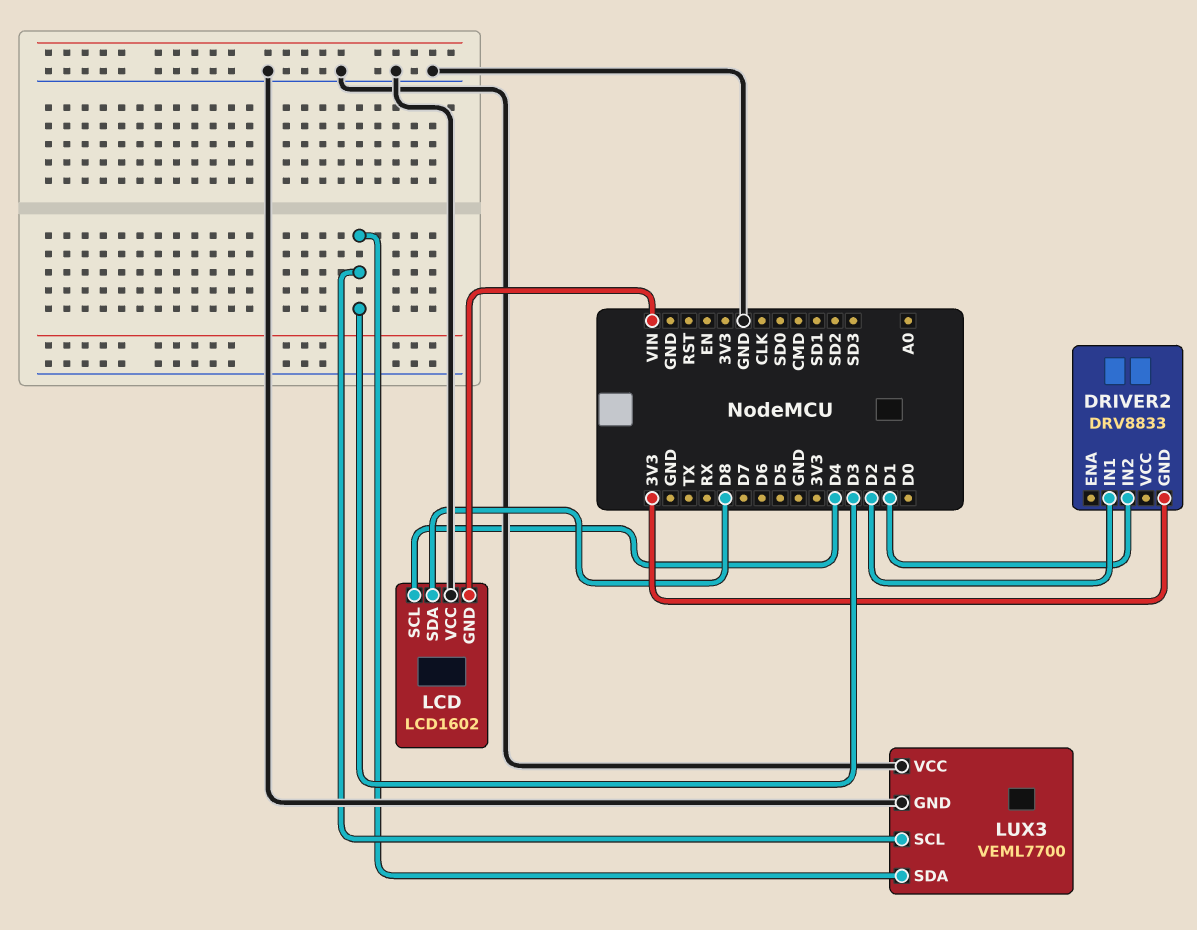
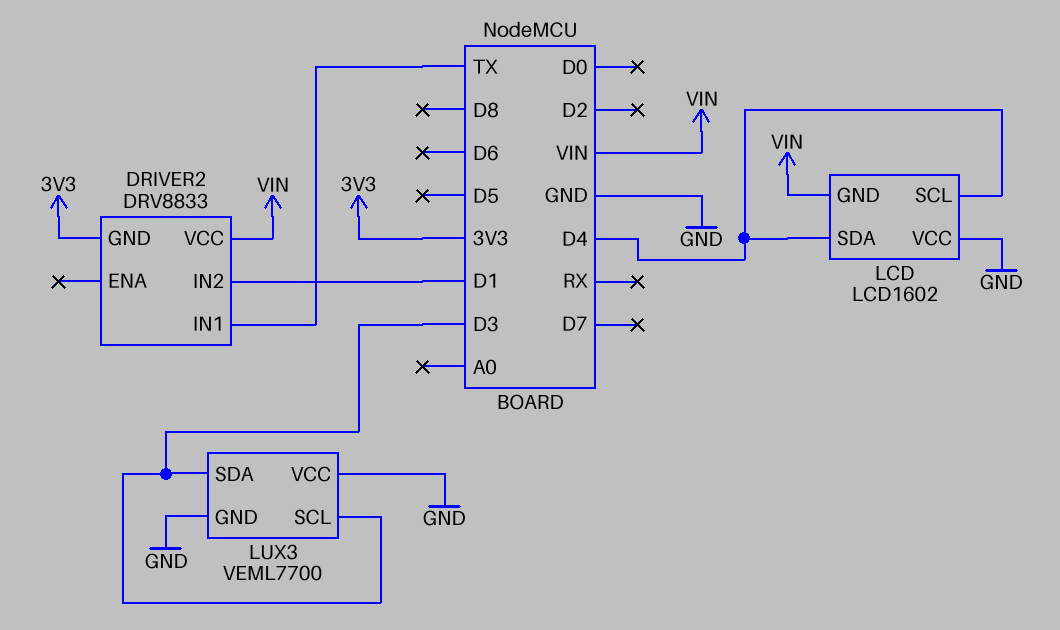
DRIVER2 pin IN1: D2 -> TX
DRIVER2 pin VCC: none -> VIN
LCD pin SDA: D8 -> D4

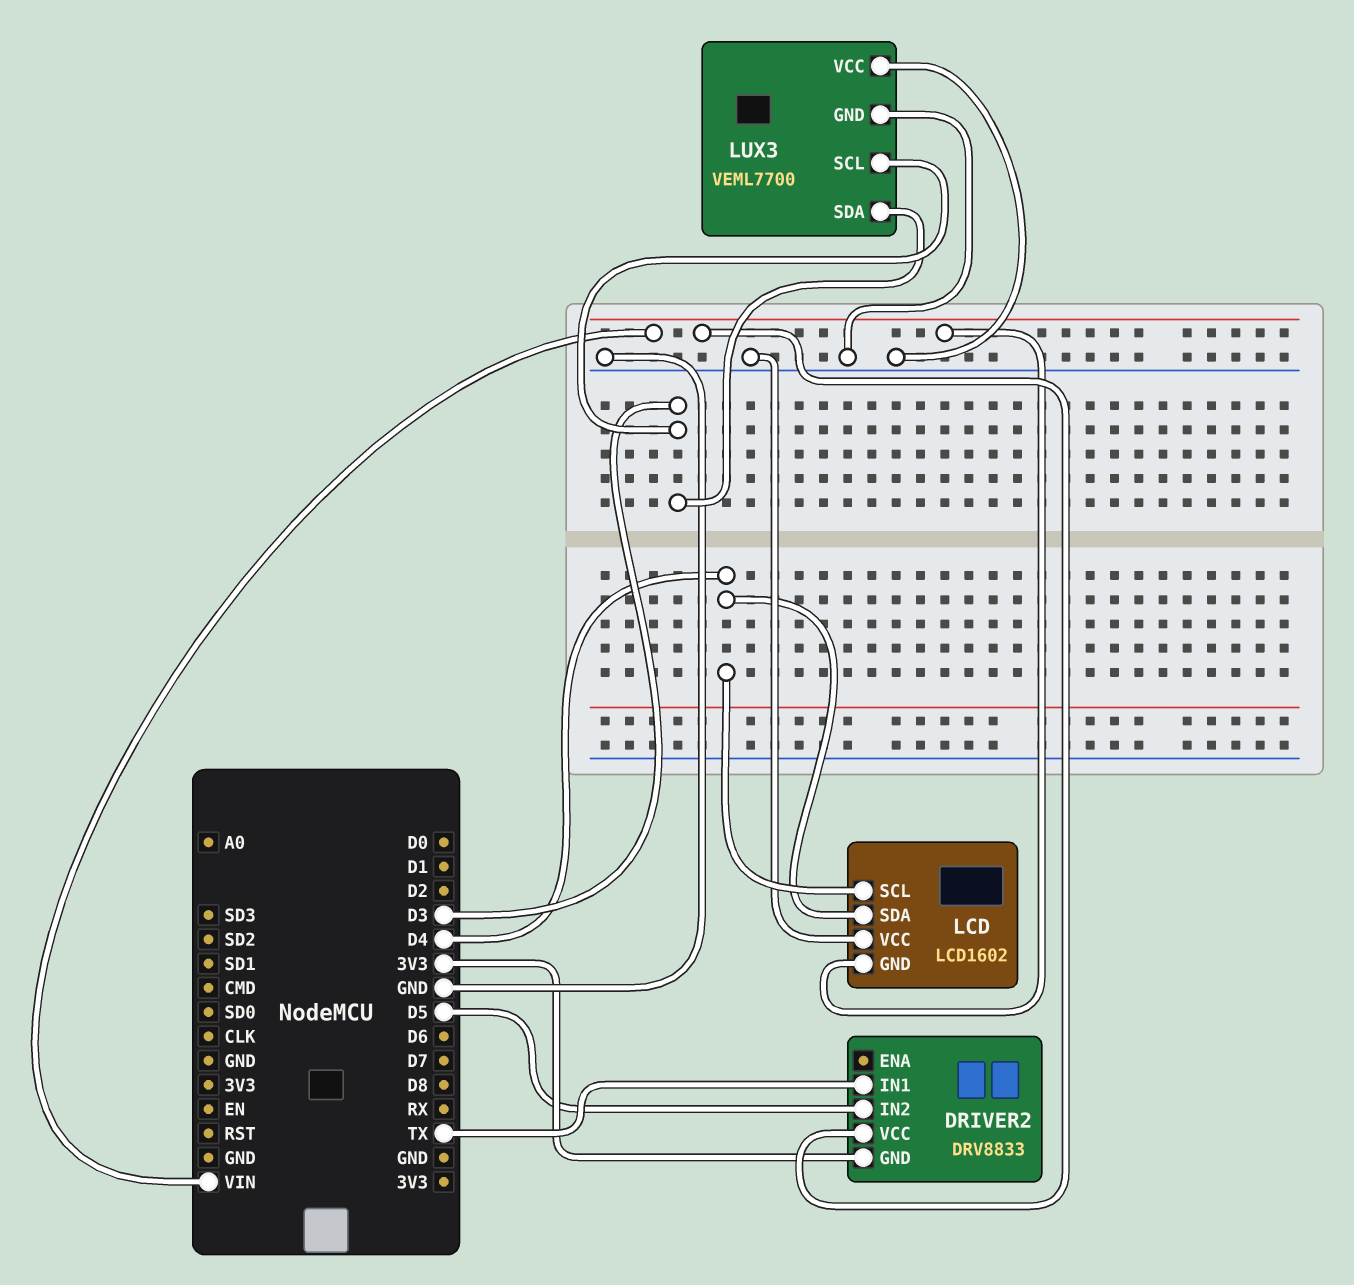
DRIVER2 pin IN2: D1 -> D5

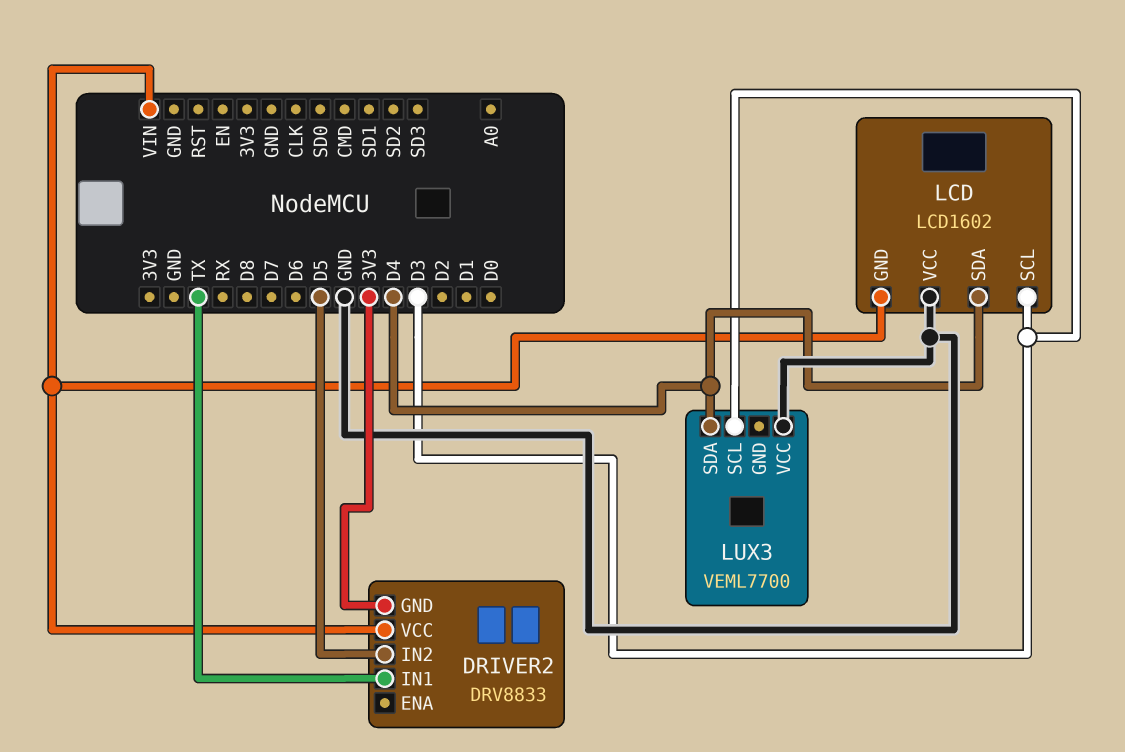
LCD pin SCL: D4 -> D3
LUX3 pin GND: GND -> none
LUX3 pin SDA: D3 -> D4

